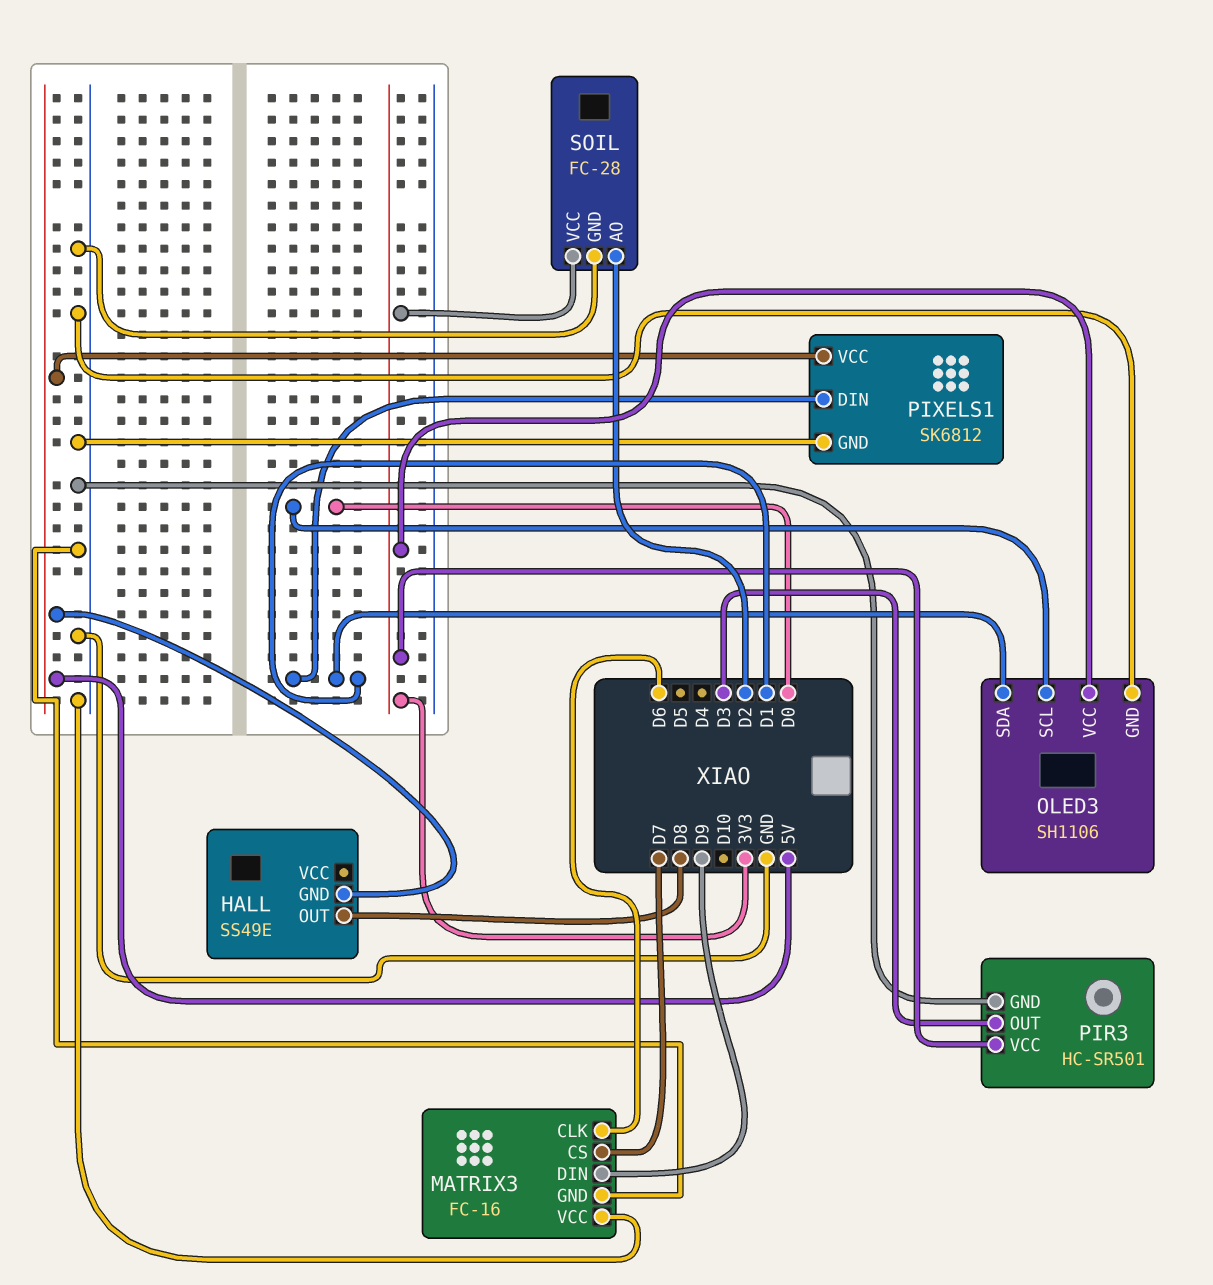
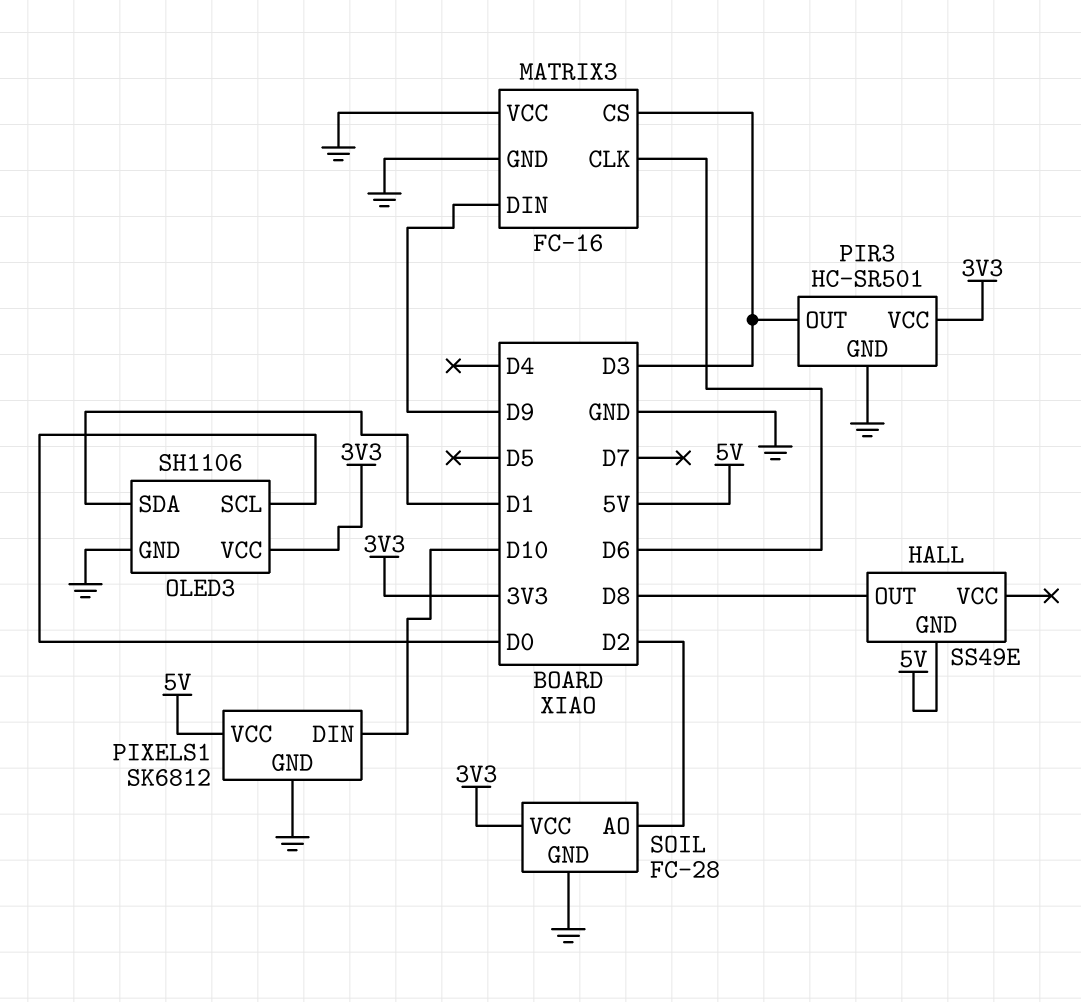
MATRIX3 pin CS: D7 -> D3
PIXELS1 pin DIN: D1 -> D10

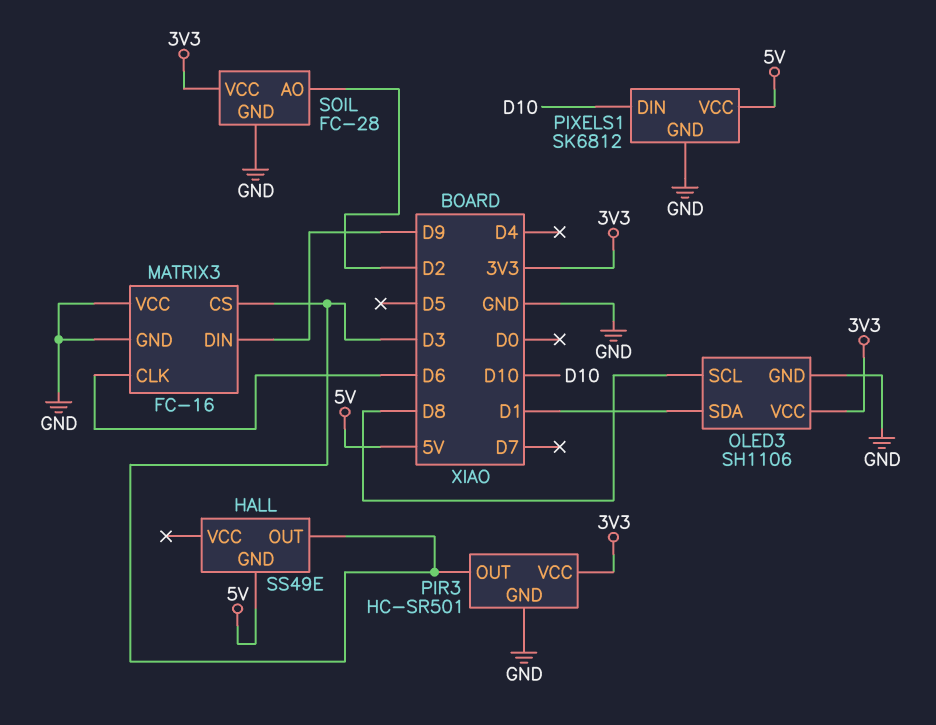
HALL pin OUT: D8 -> D3
OLED3 pin SCL: D0 -> D8

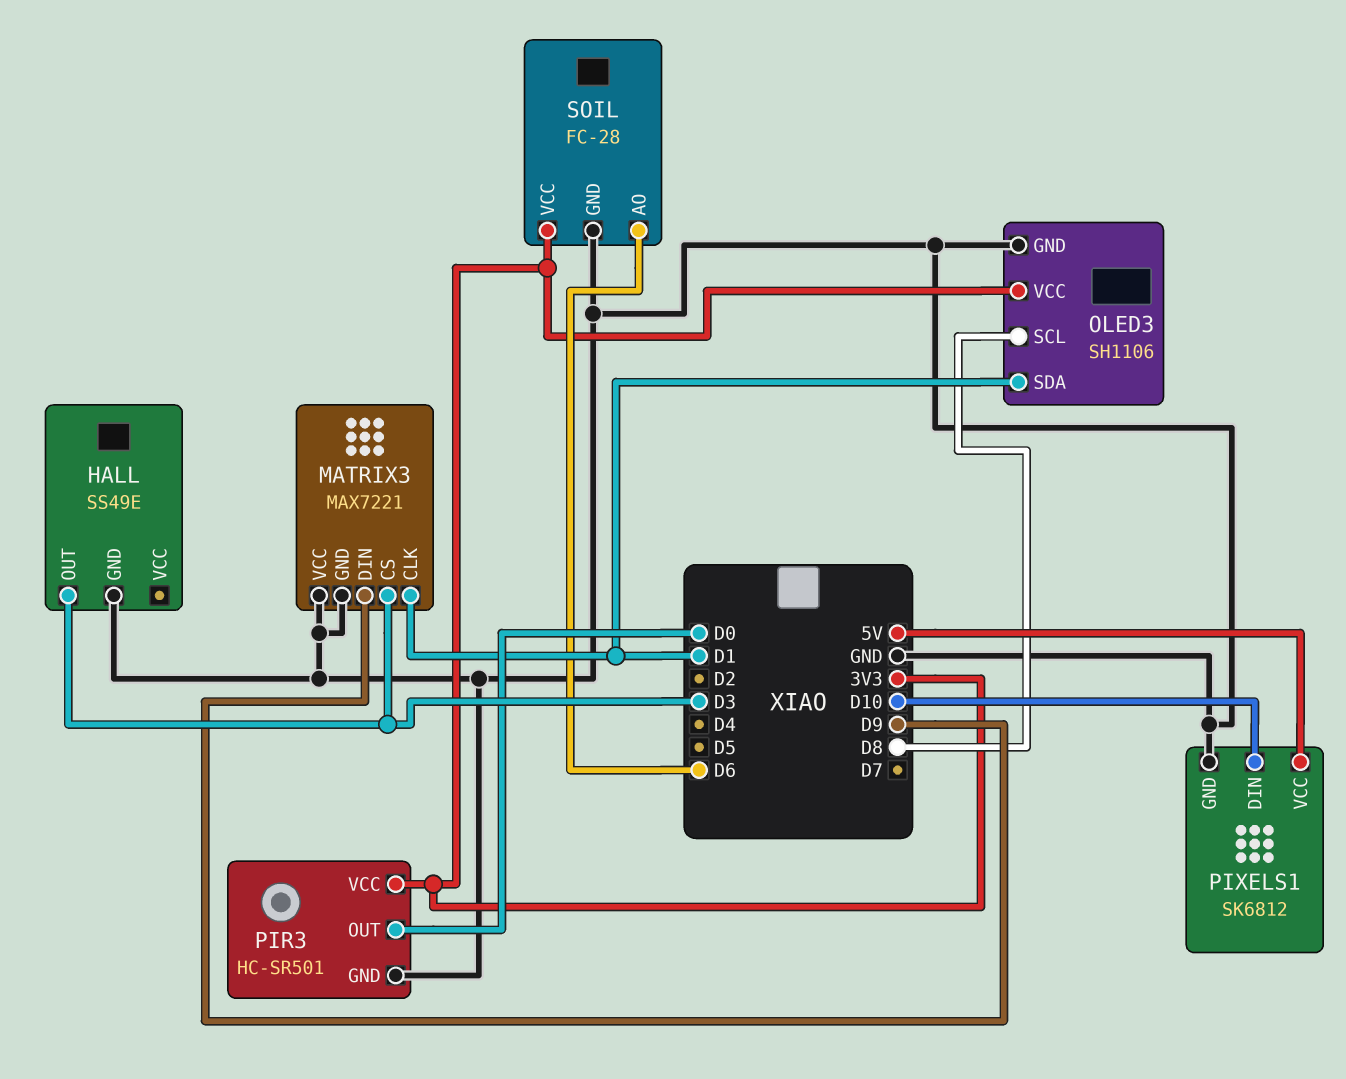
HALL pin GND: 5V -> GND
MATRIX3: FC-16 -> MAX7221
MATRIX3 pin CLK: D6 -> D1
PIR3 pin OUT: D3 -> D0
SOIL pin AO: D2 -> D6

